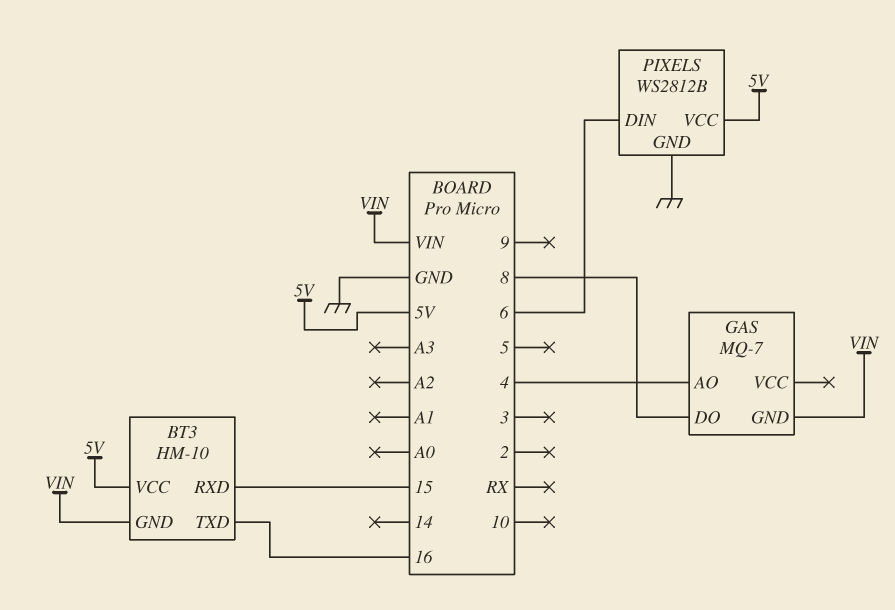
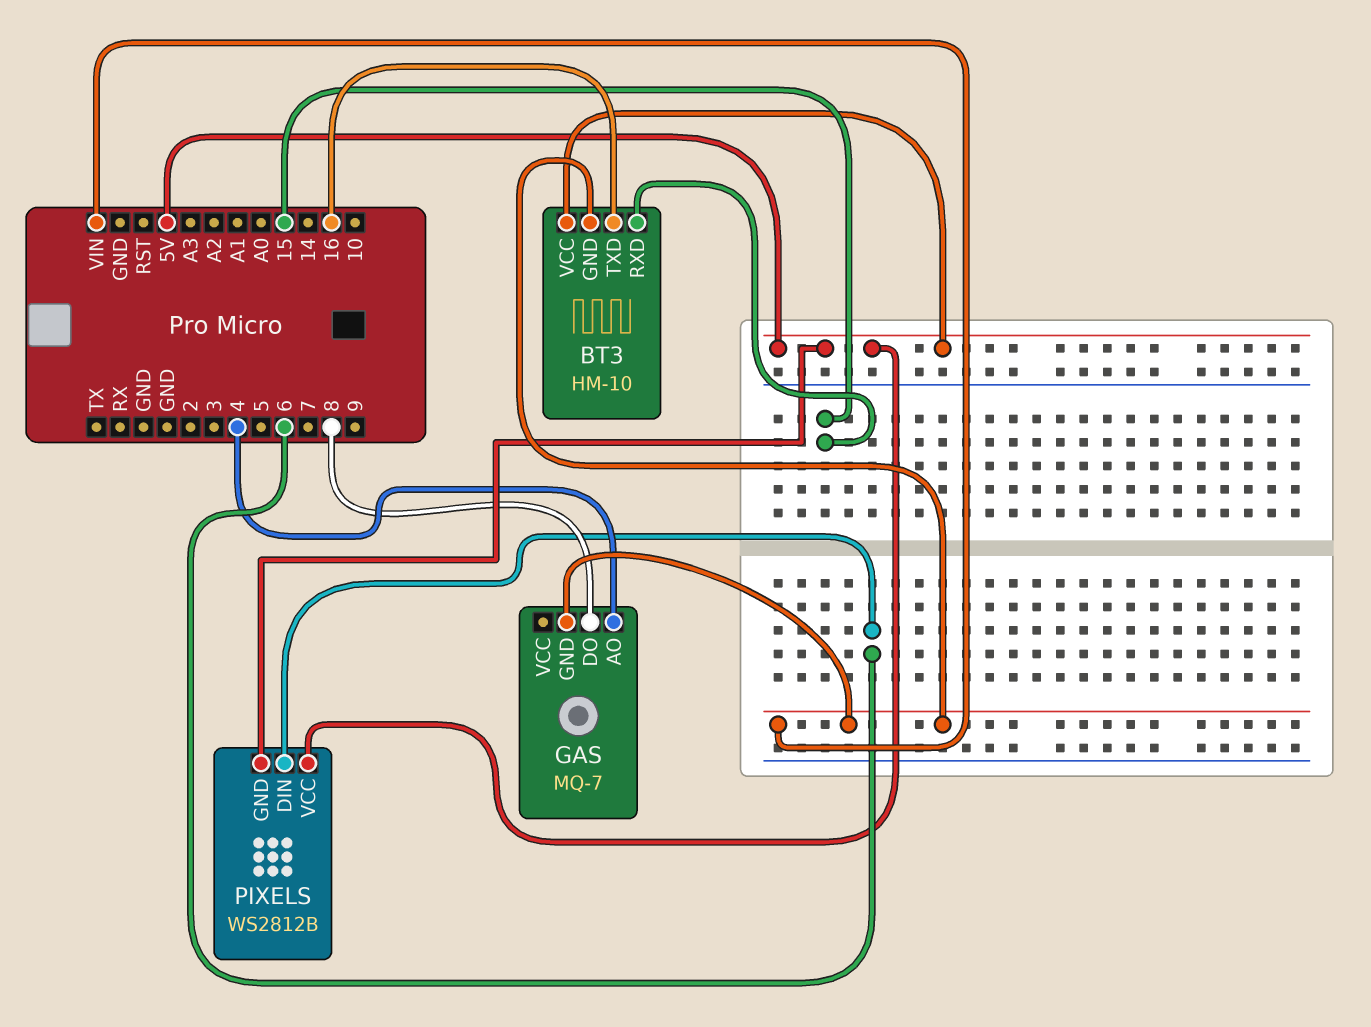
PIXELS pin GND: GND -> 5V

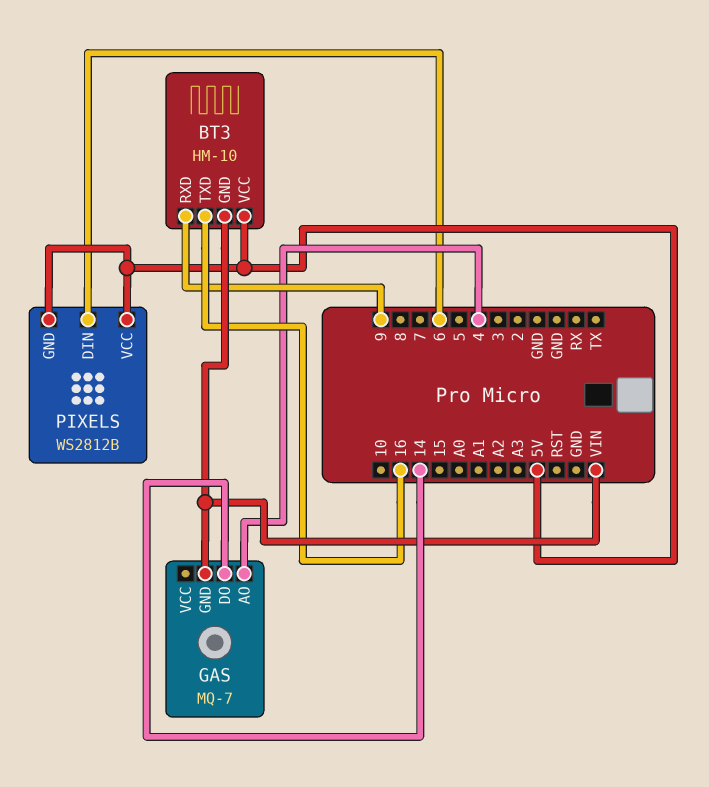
BT3 pin RXD: 15 -> 9
GAS pin DO: 8 -> 14

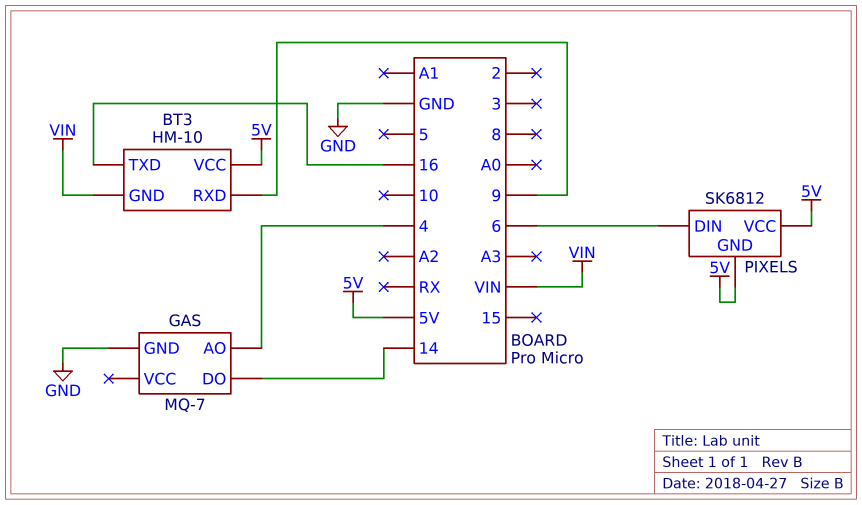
GAS pin GND: VIN -> GND
PIXELS: WS2812B -> SK6812

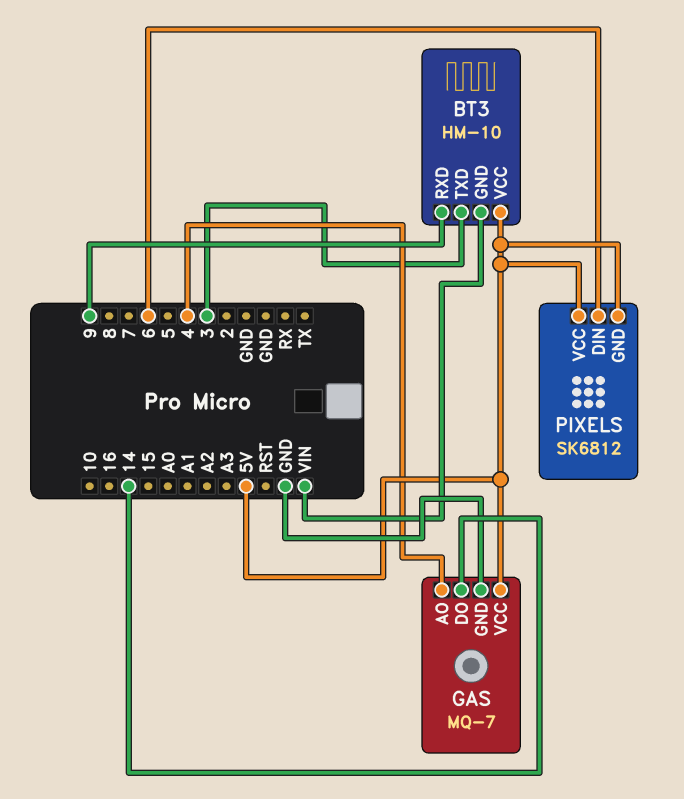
BT3 pin TXD: 16 -> 3
GAS pin VCC: none -> 5V

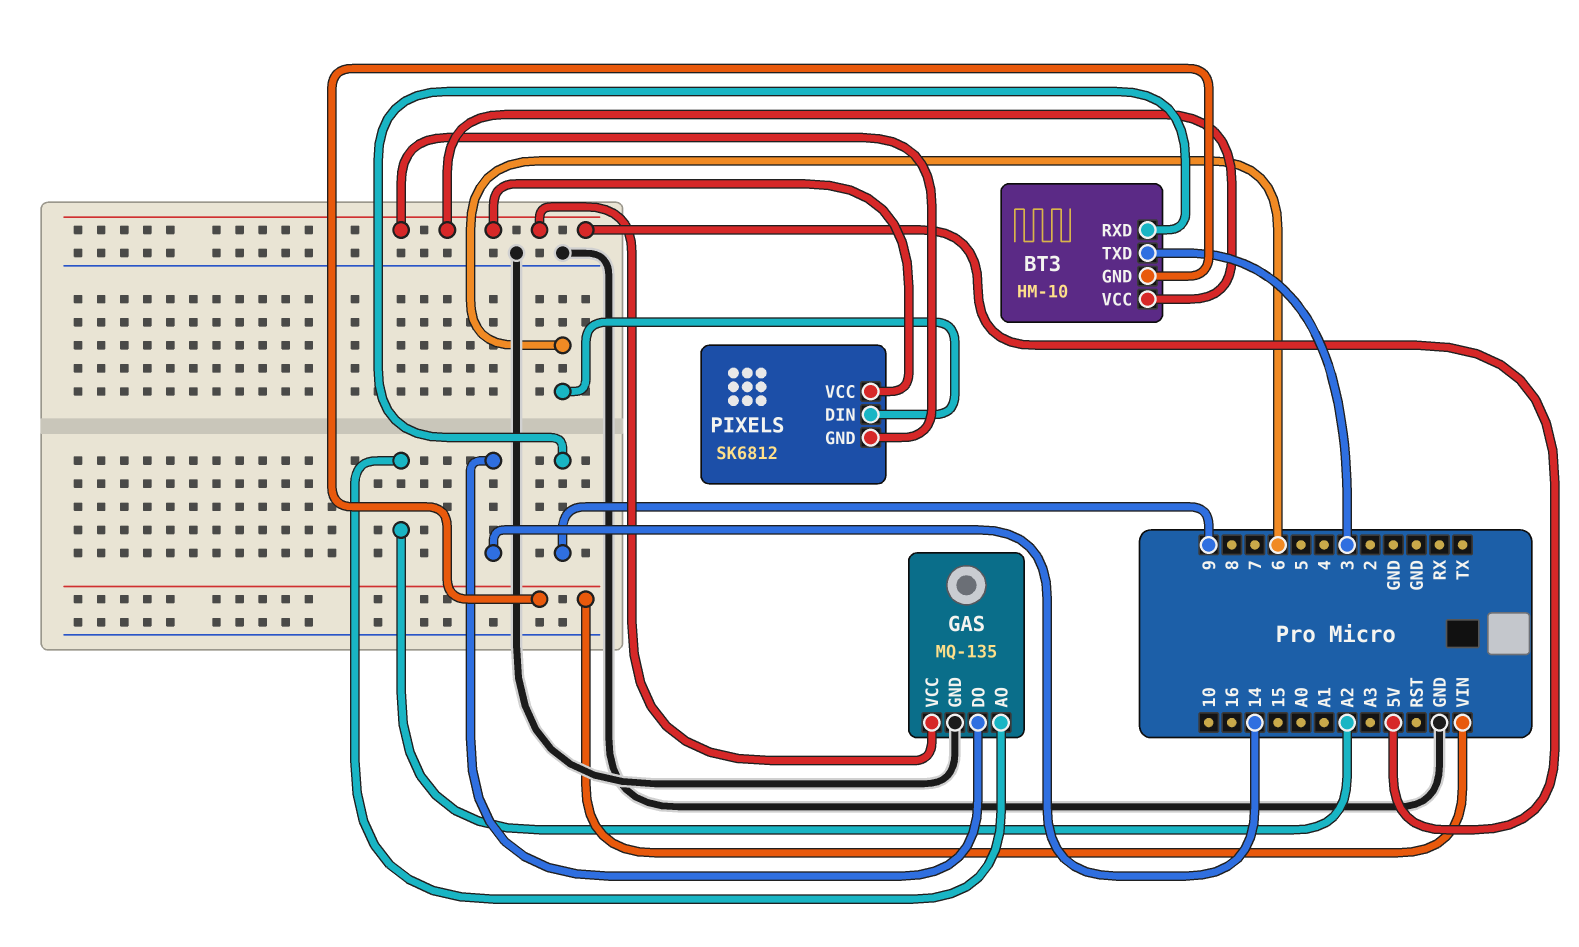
GAS: MQ-7 -> MQ-135
GAS pin AO: 4 -> A2

